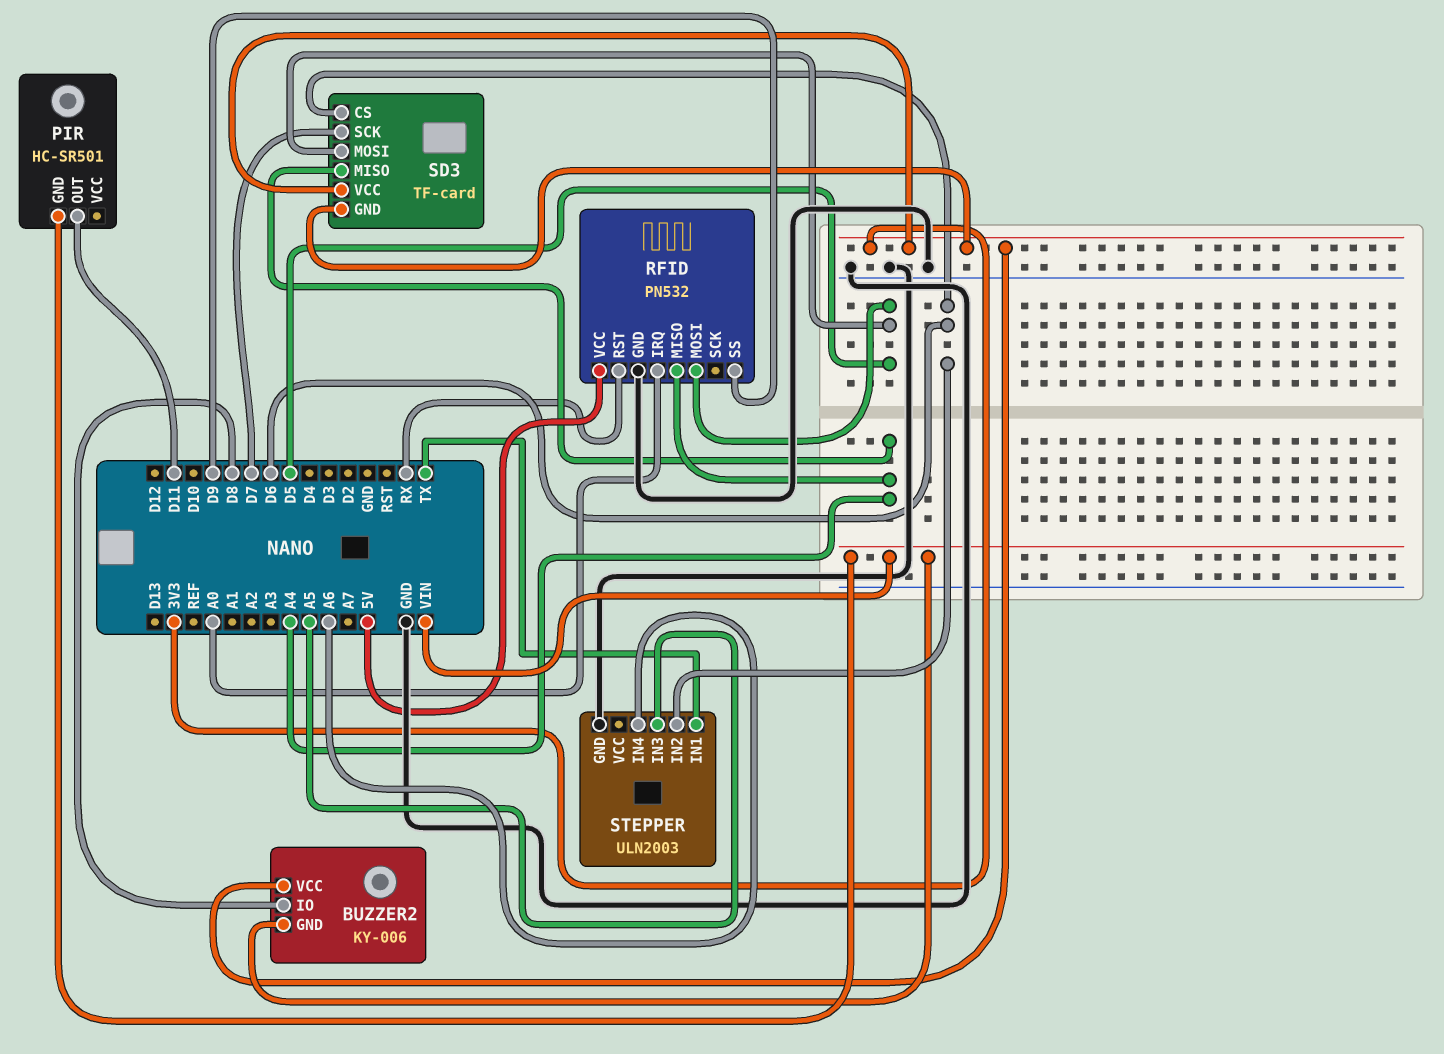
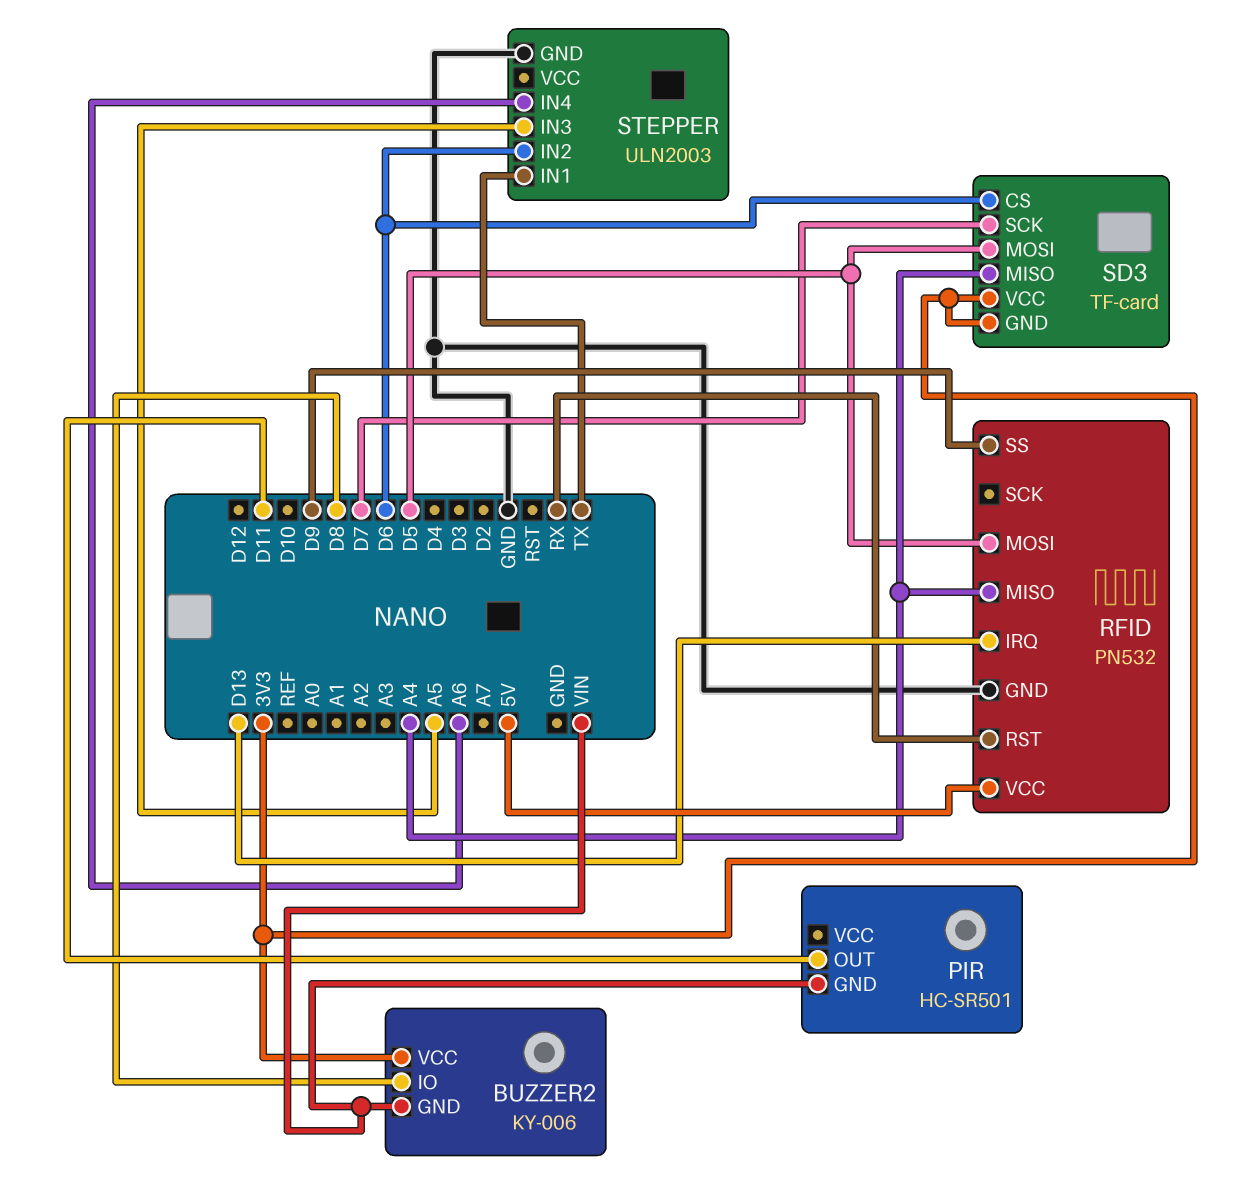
RFID pin IRQ: A0 -> D13

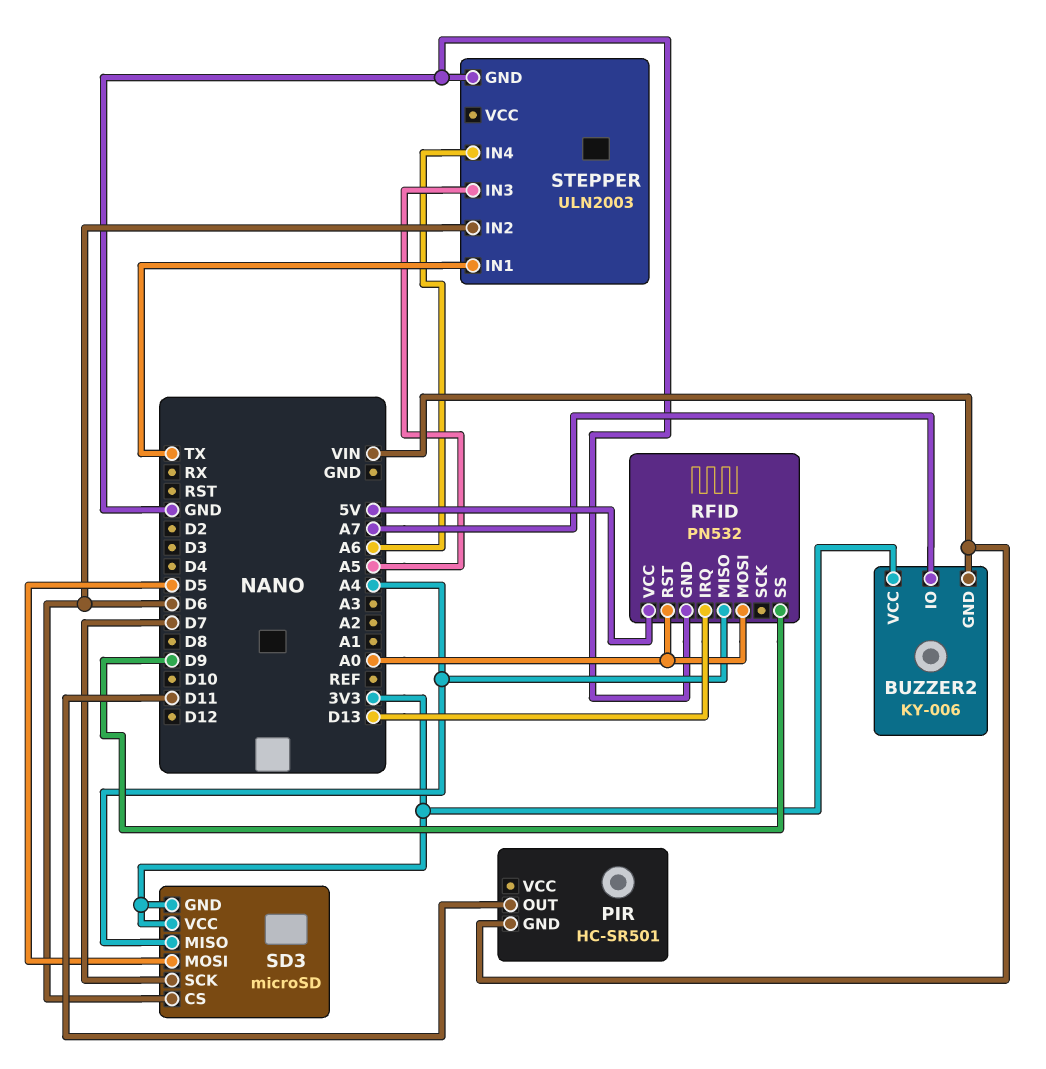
BUZZER2 pin IO: D8 -> A7
RFID pin MOSI: D5 -> A0
RFID pin RST: RX -> A0
SD3: TF-card -> microSD

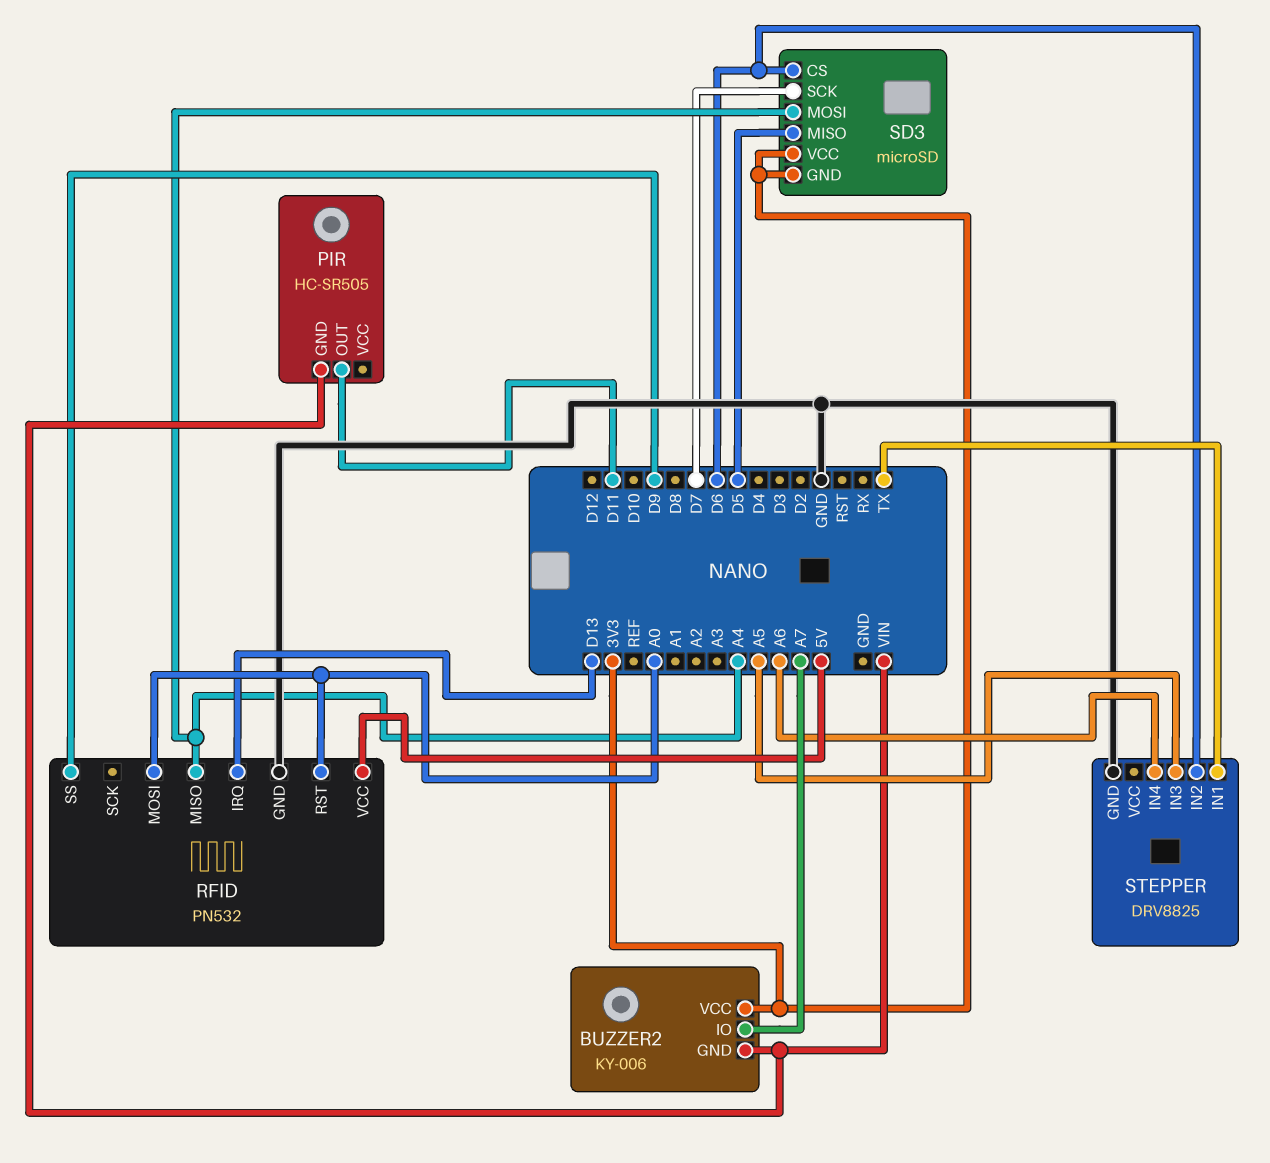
PIR: HC-SR501 -> HC-SR505
SD3 pin MISO: A4 -> D5
SD3 pin MOSI: D5 -> A4
STEPPER: ULN2003 -> DRV8825

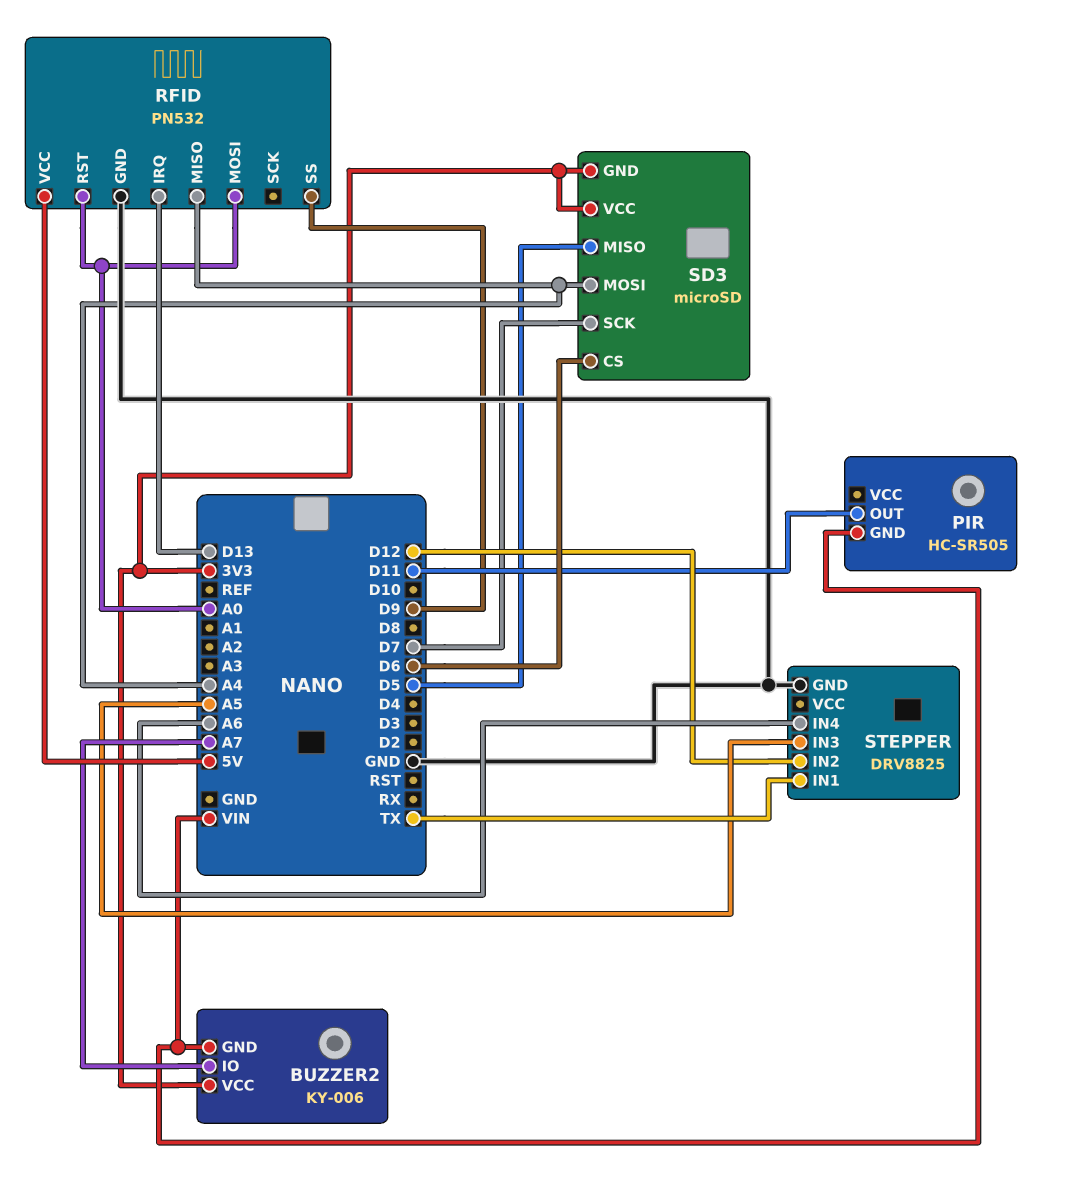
STEPPER pin IN2: D6 -> D12

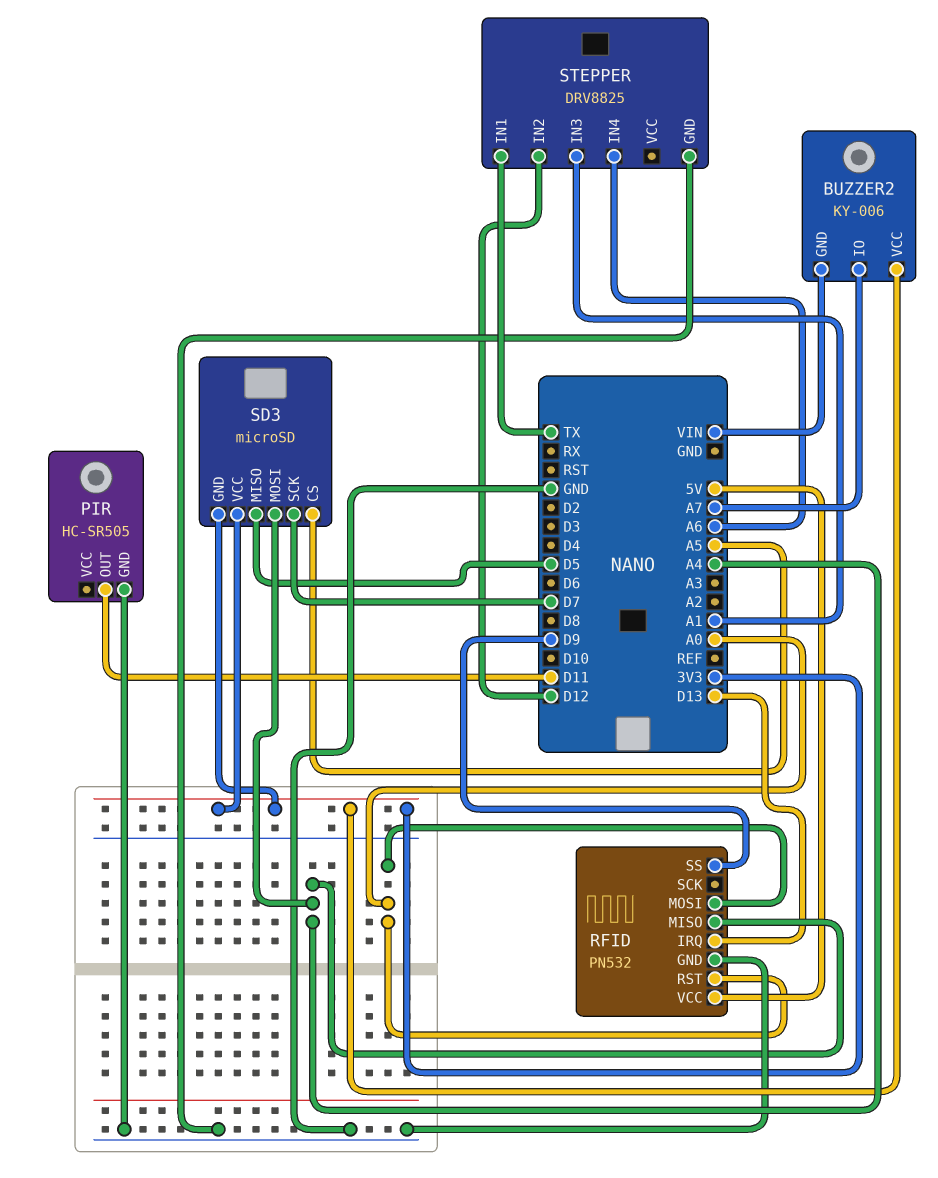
PIR pin GND: VIN -> GND
SD3 pin CS: D6 -> A5
STEPPER pin IN3: A5 -> A1

